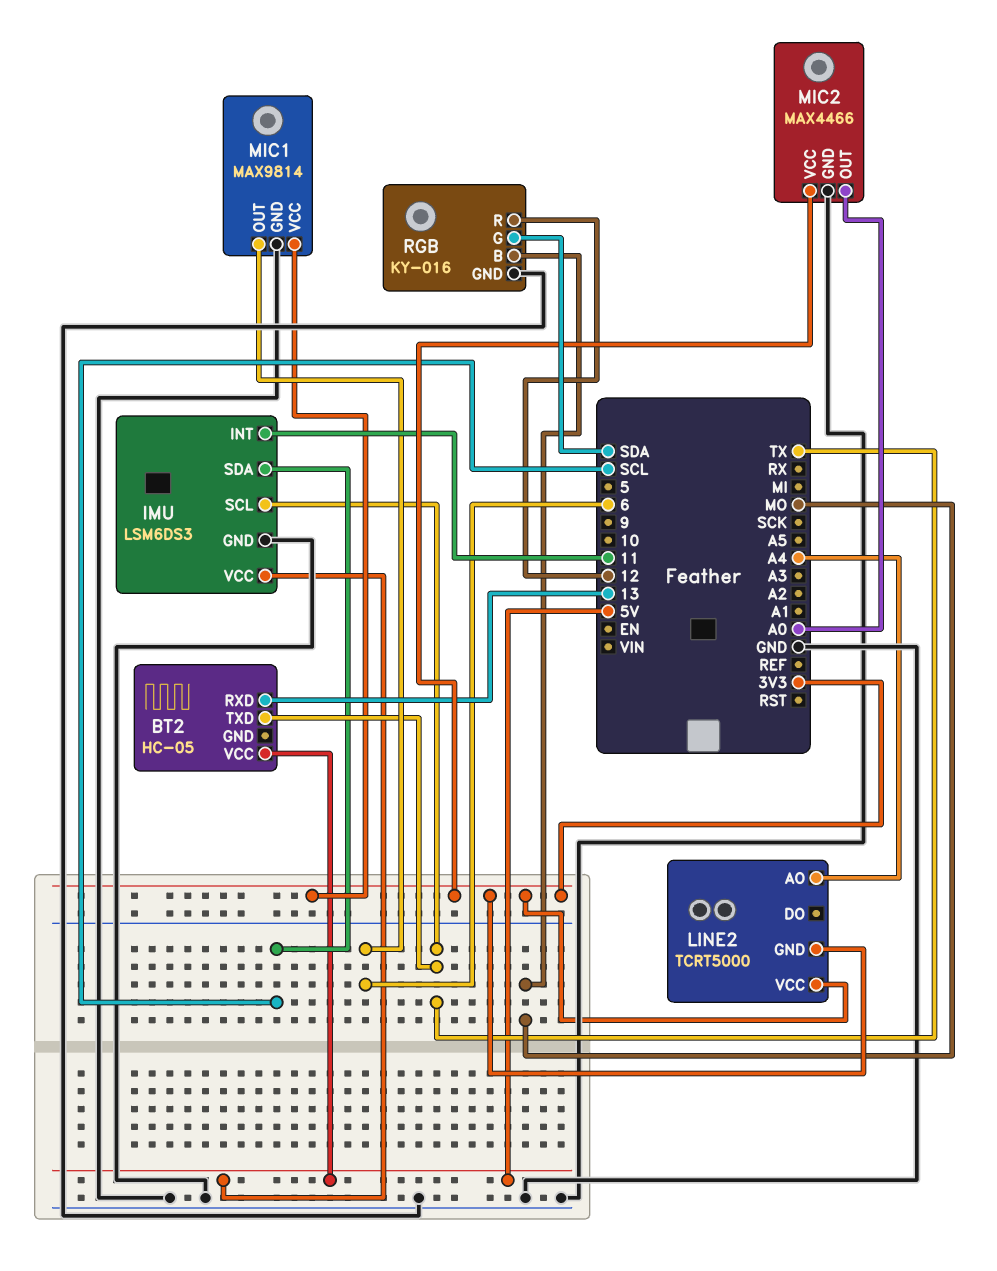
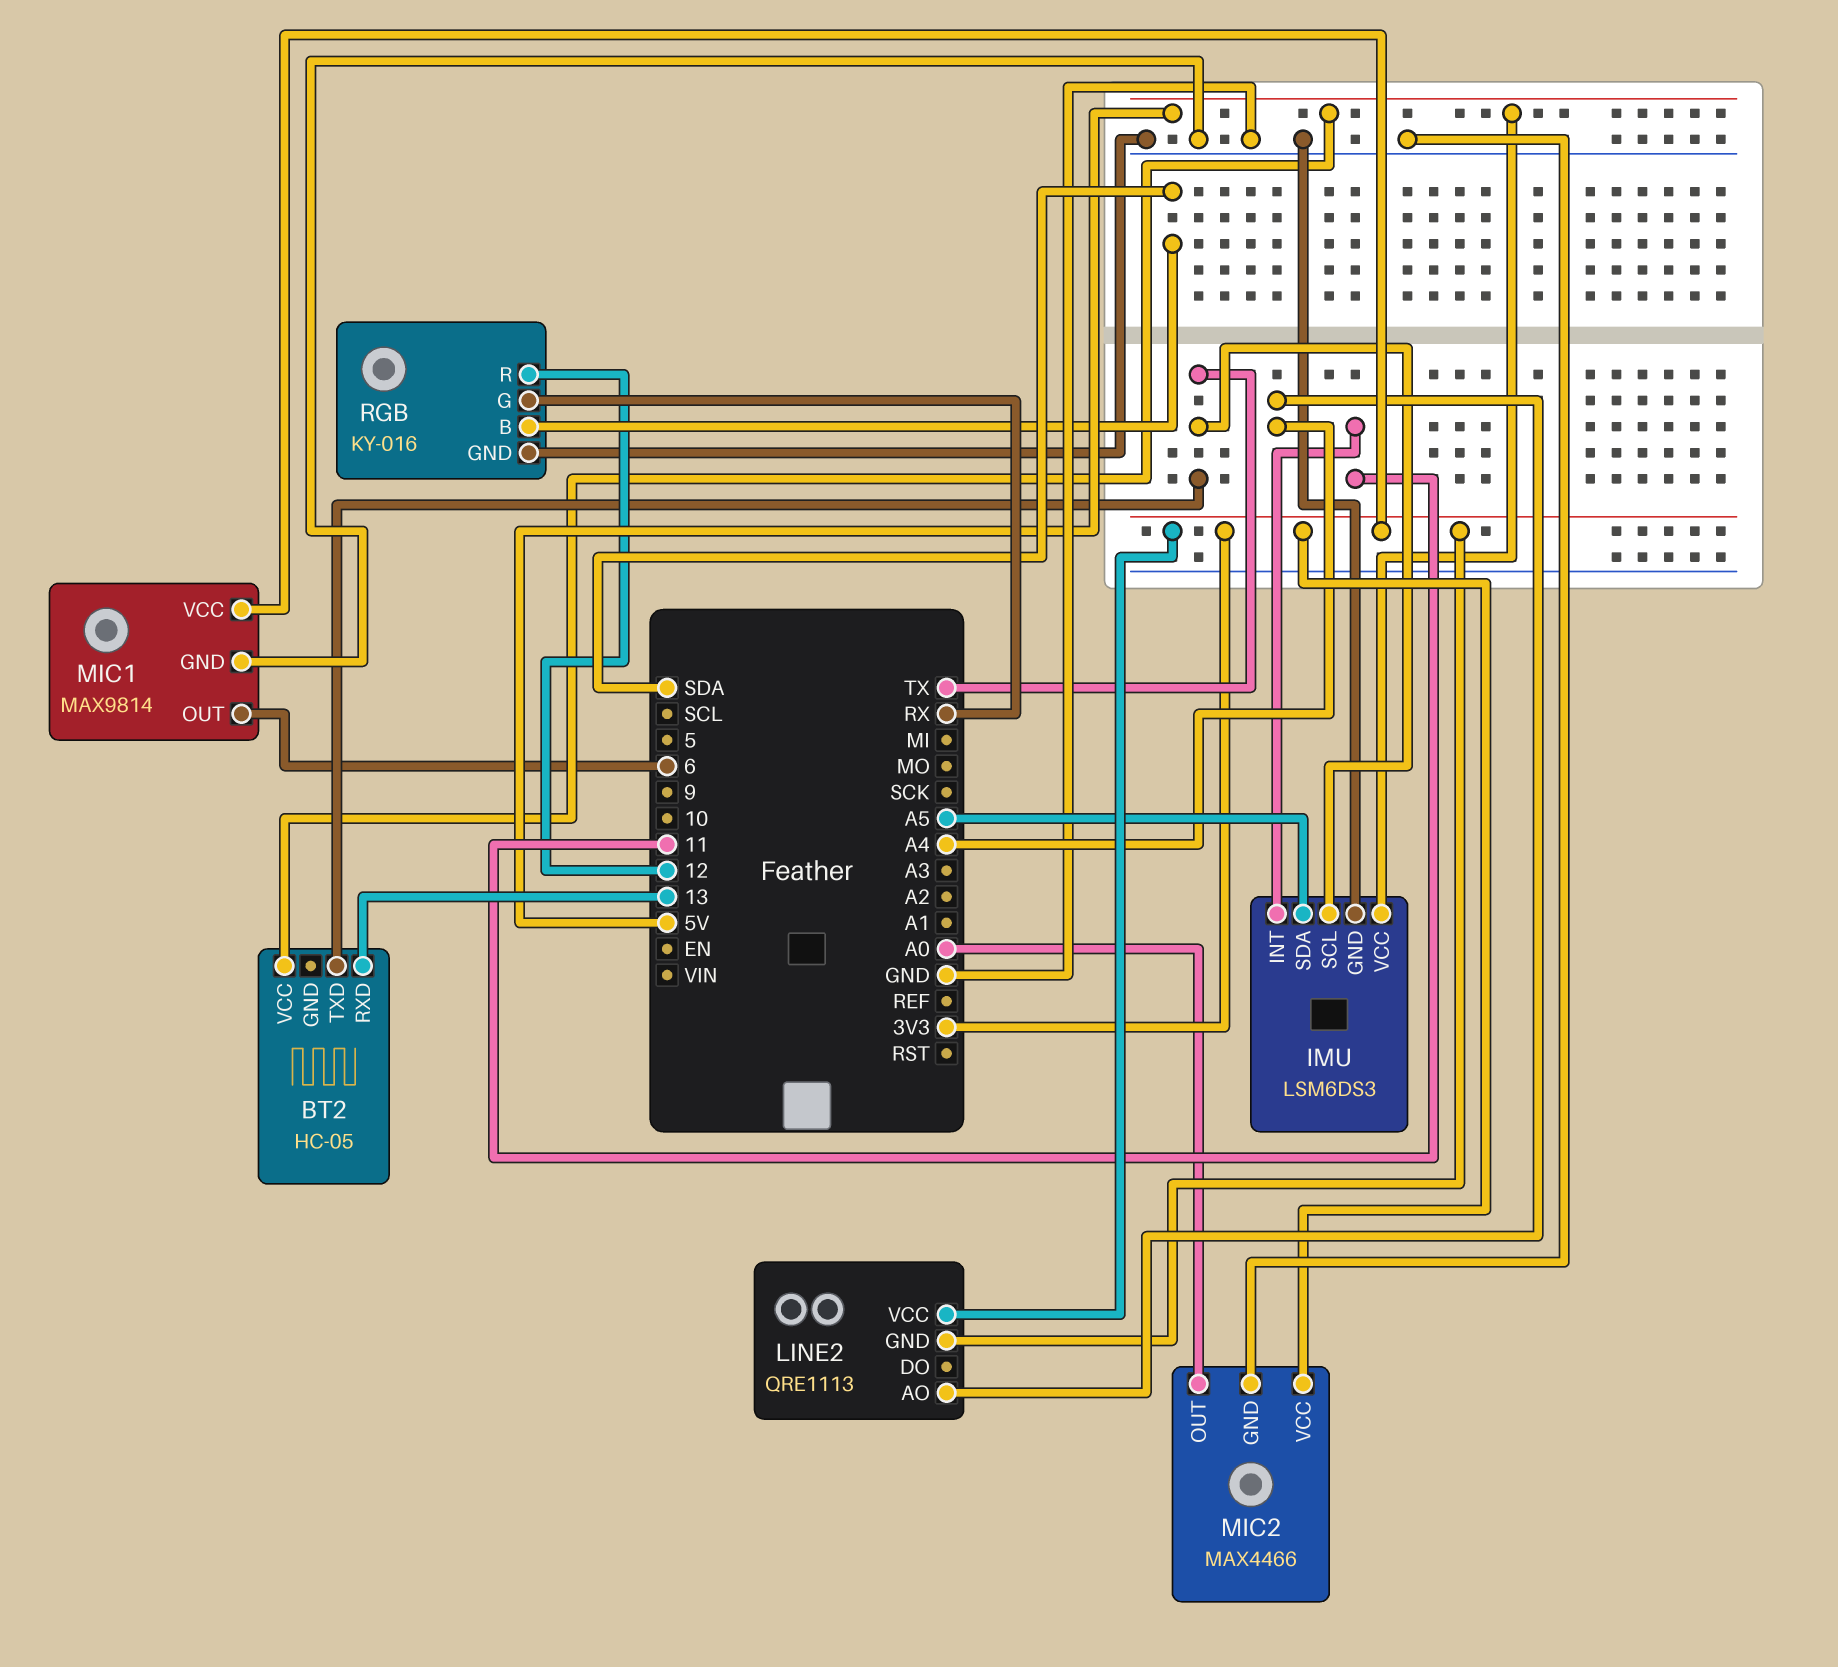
IMU pin SDA: SCL -> A5
LINE2: TCRT5000 -> QRE1113
RGB pin B: MO -> SDA
RGB pin G: SDA -> RX

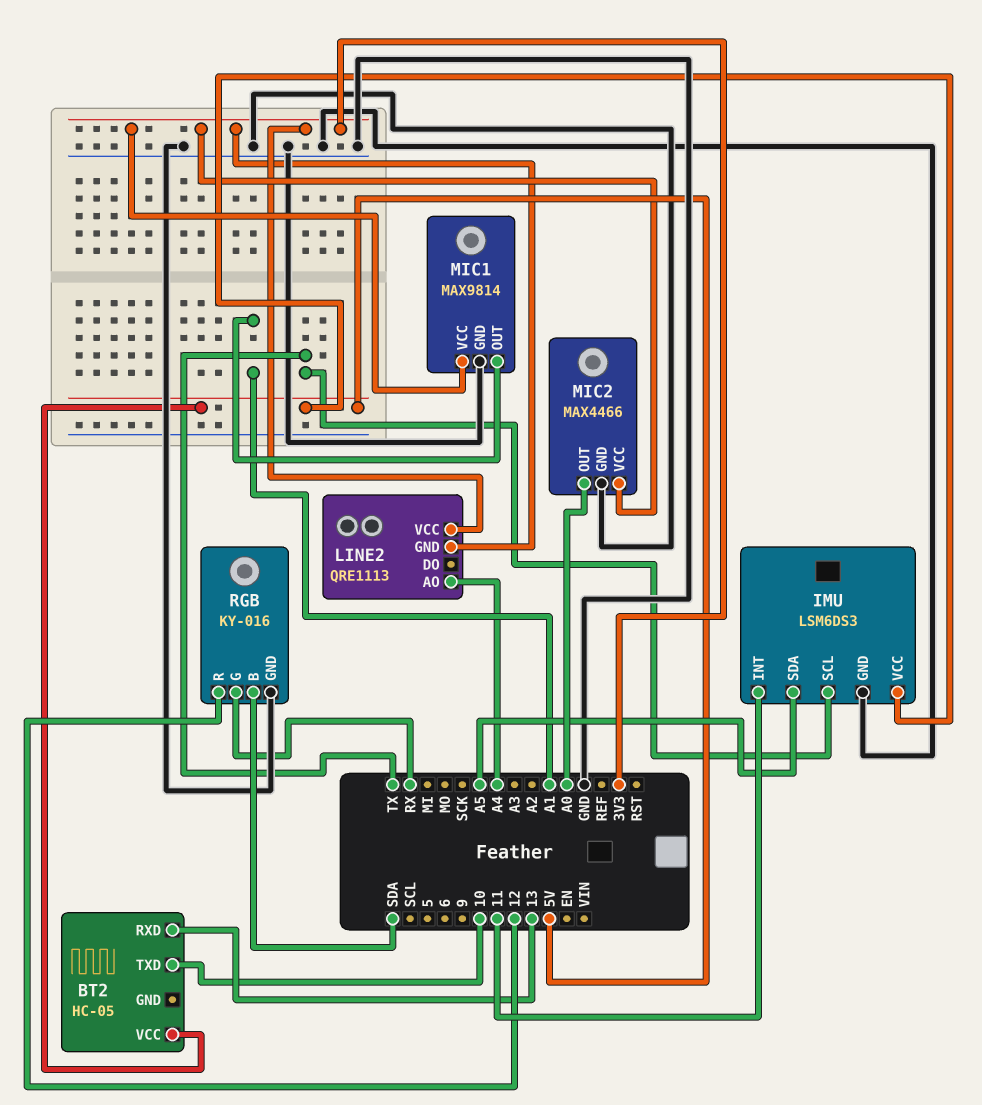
BT2 pin TXD: TX -> 10
MIC1 pin OUT: 6 -> A1

